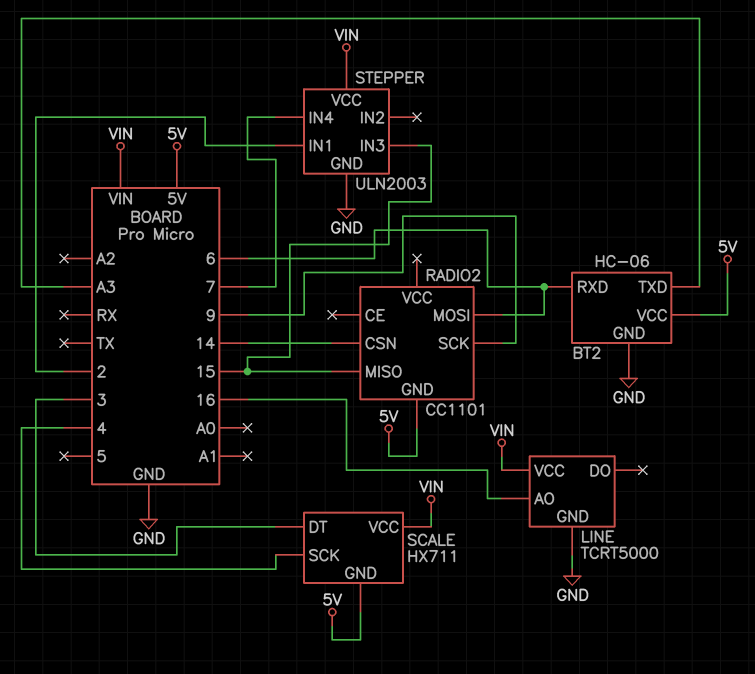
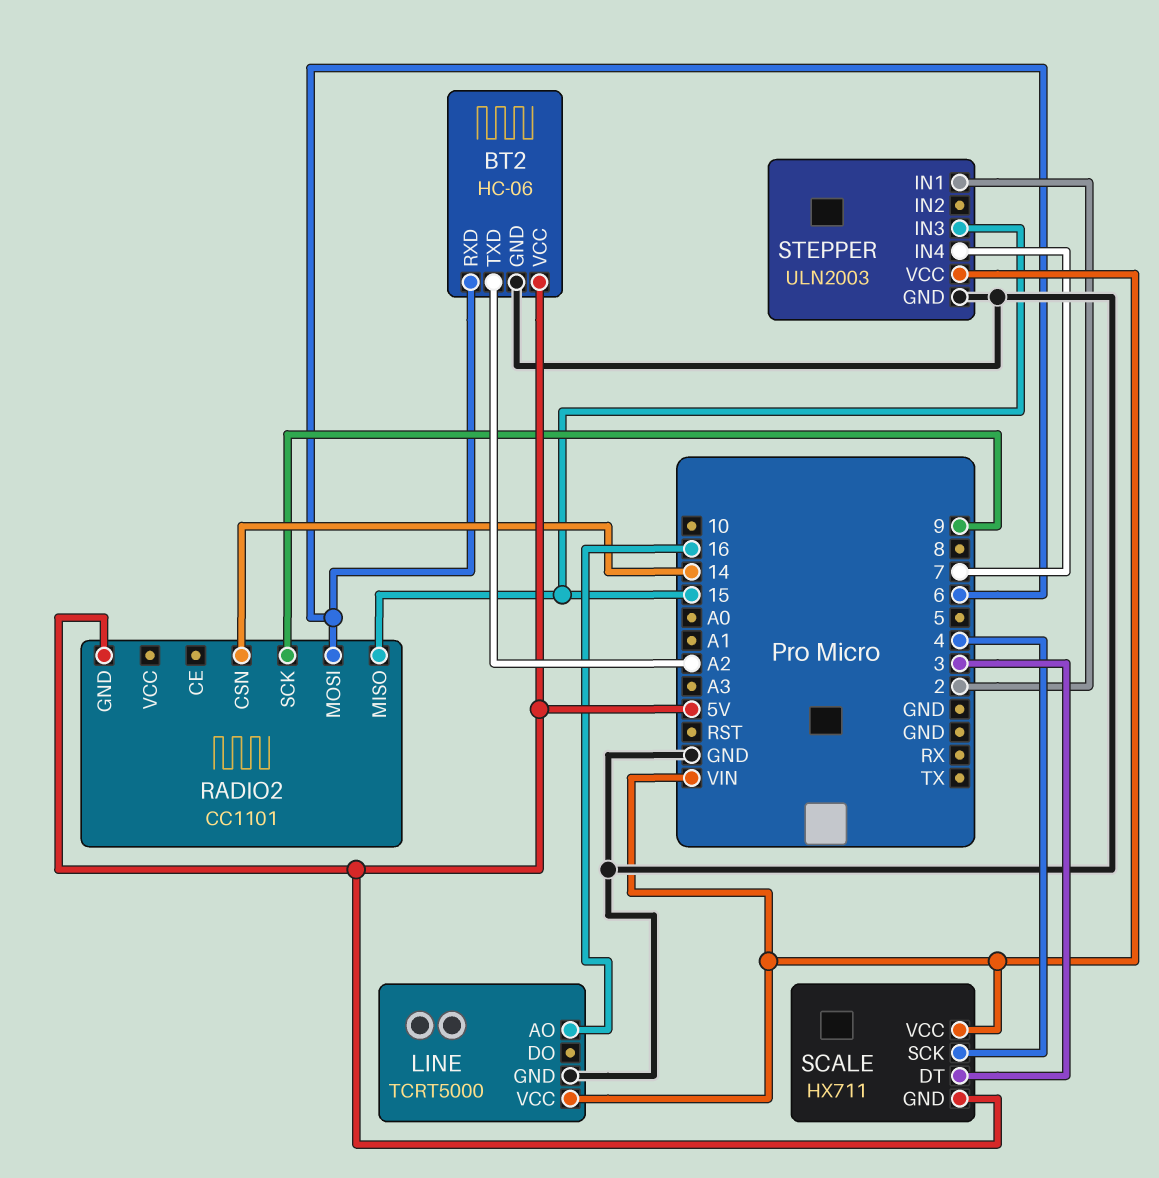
BT2 pin TXD: A3 -> A2

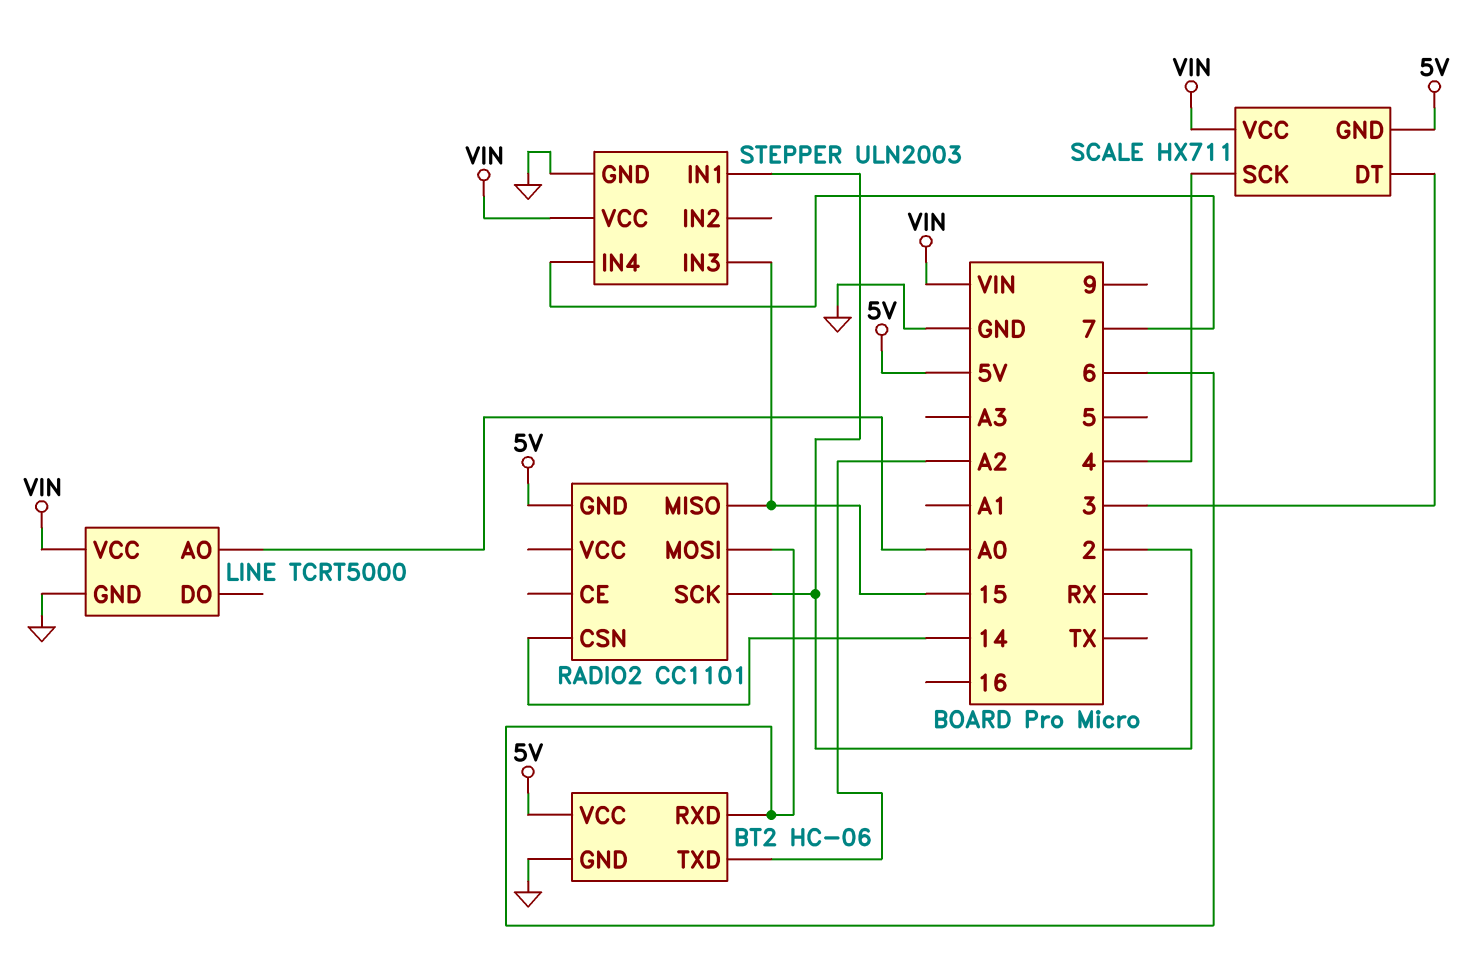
LINE pin AO: 16 -> A0
RADIO2 pin SCK: 9 -> 2

